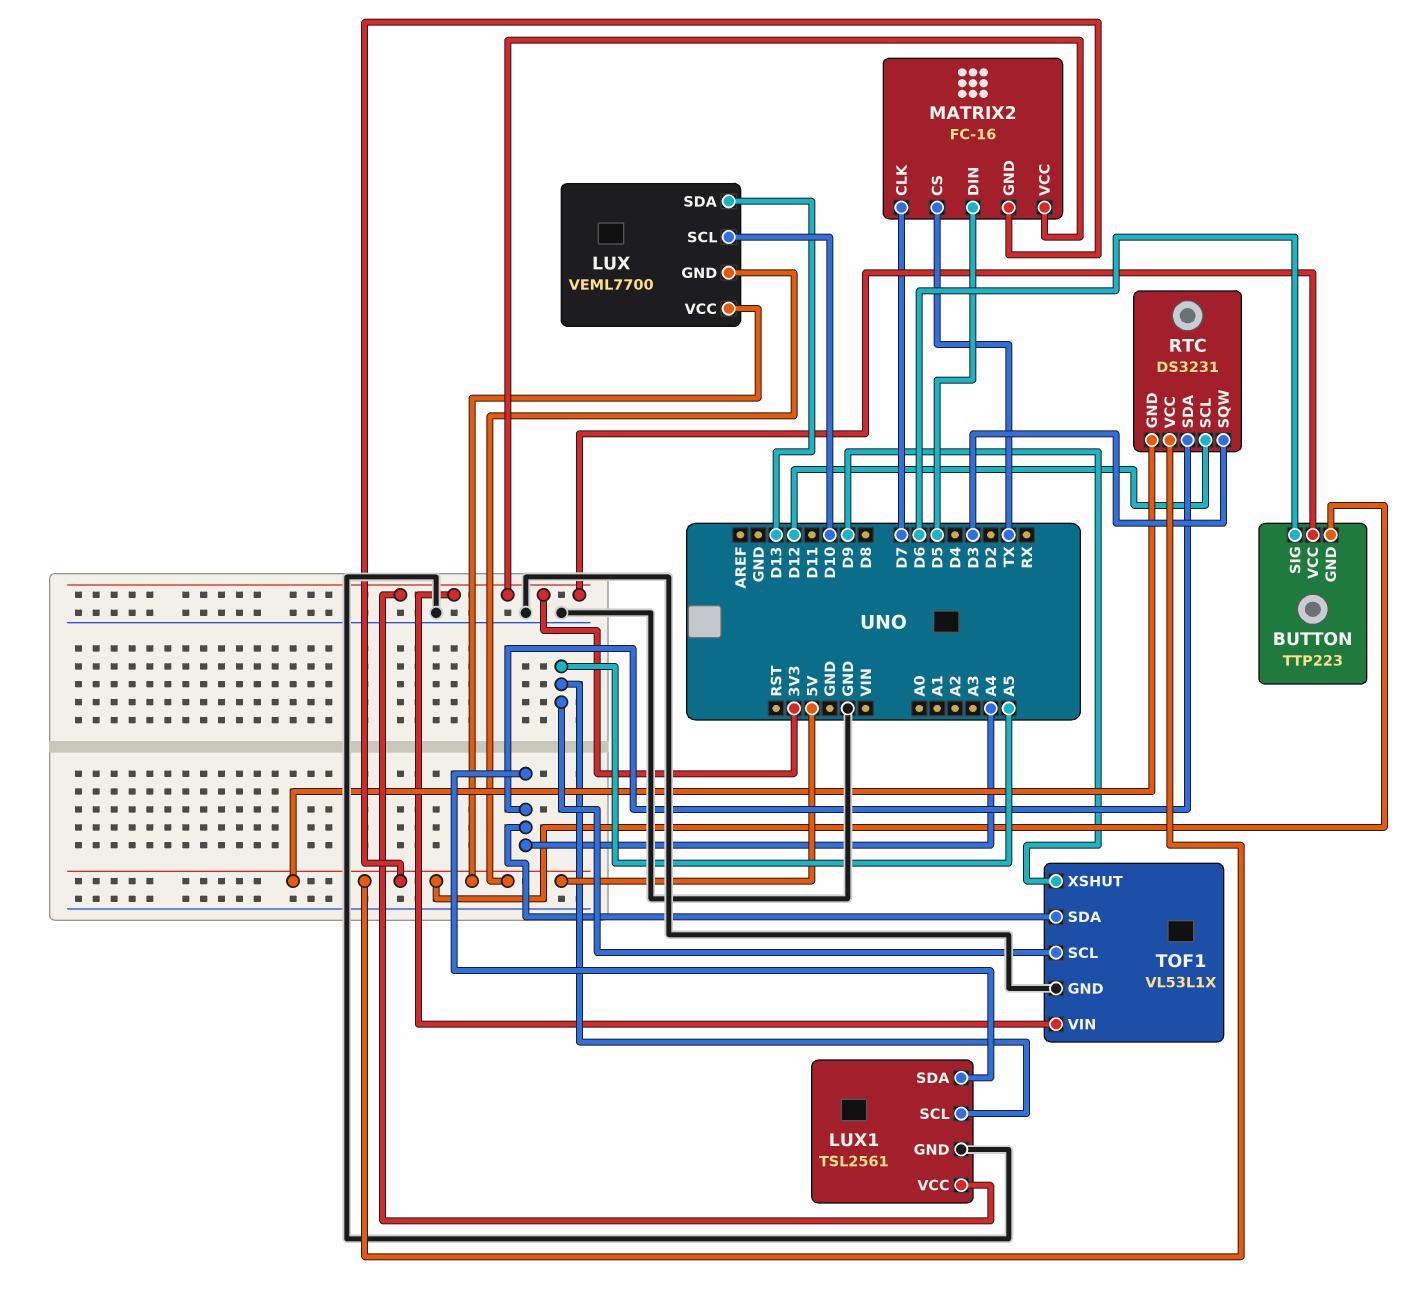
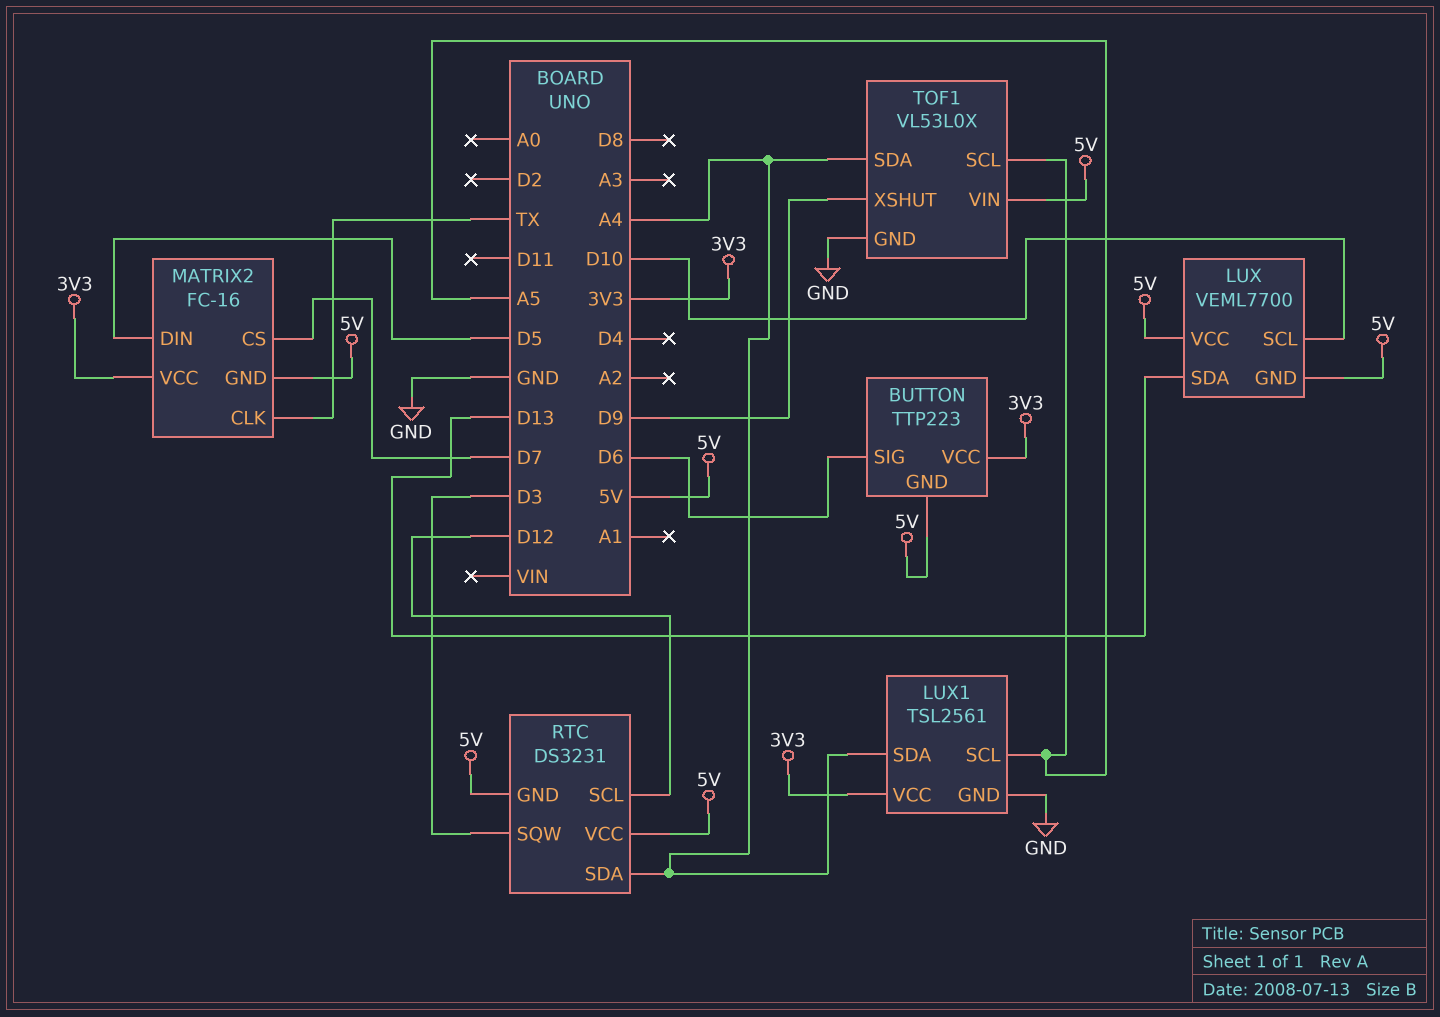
MATRIX2 pin CLK: D7 -> TX
MATRIX2 pin CS: TX -> D7
TOF1: VL53L1X -> VL53L0X
TOF1 pin VIN: 3V3 -> 5V

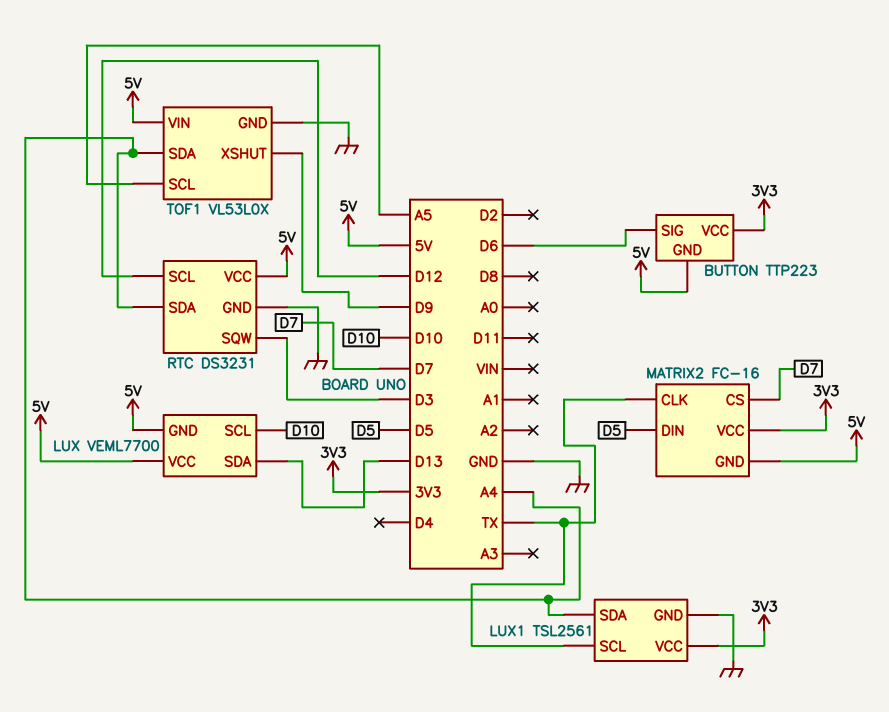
LUX1 pin SCL: A5 -> TX
RTC pin GND: 5V -> GND

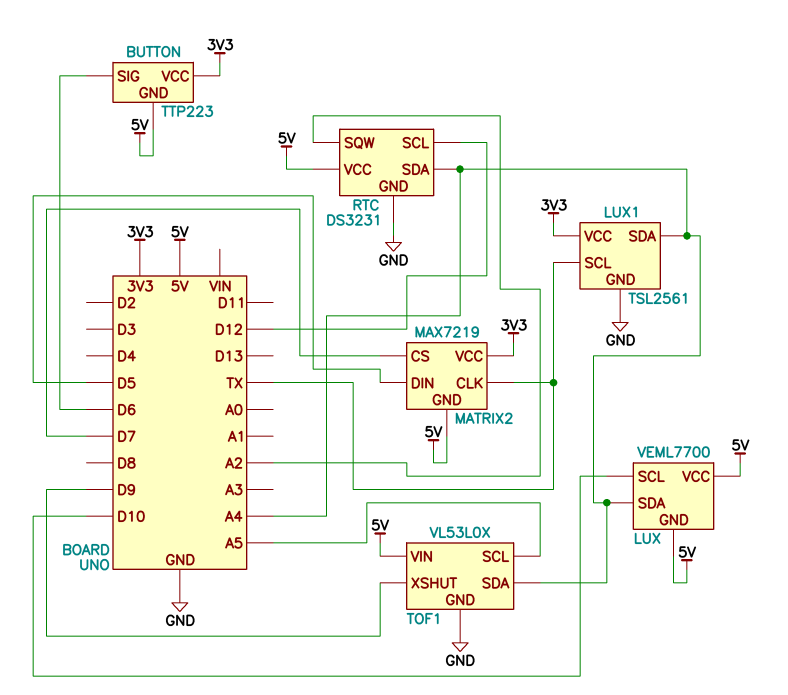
LUX pin SDA: D13 -> A4
MATRIX2: FC-16 -> MAX7219
RTC pin SQW: D3 -> A2

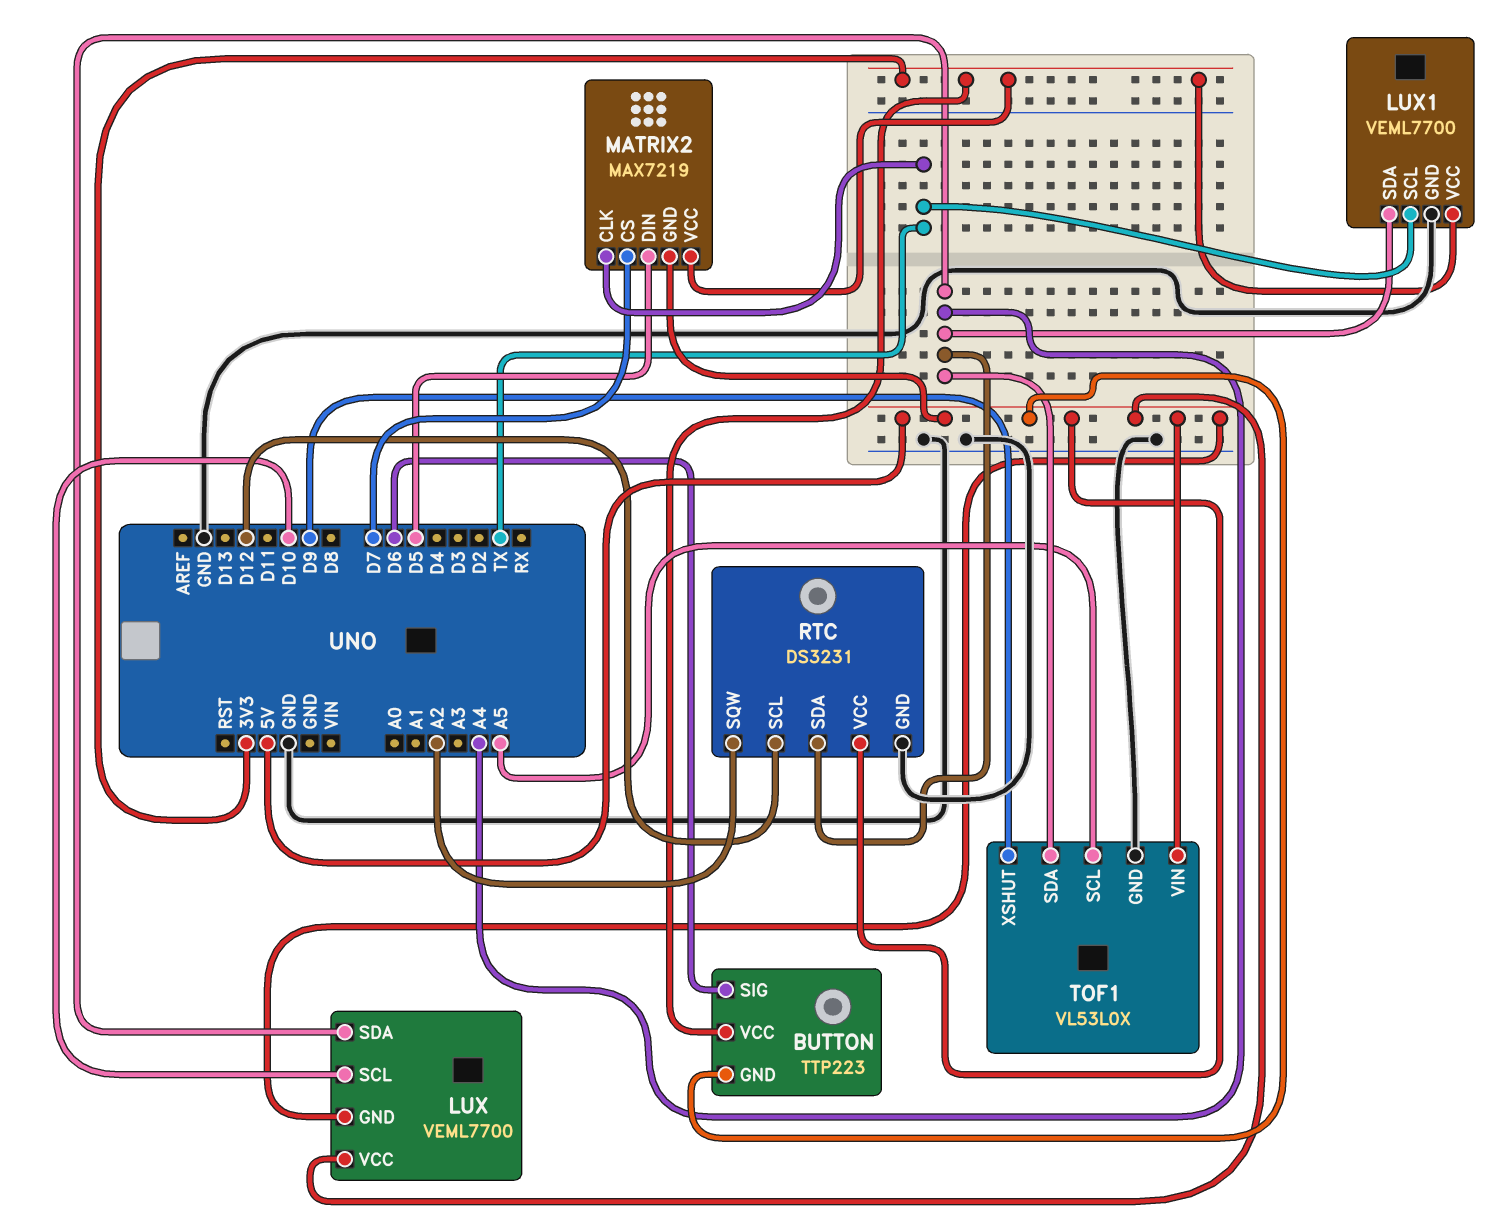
LUX1: TSL2561 -> VEML7700

